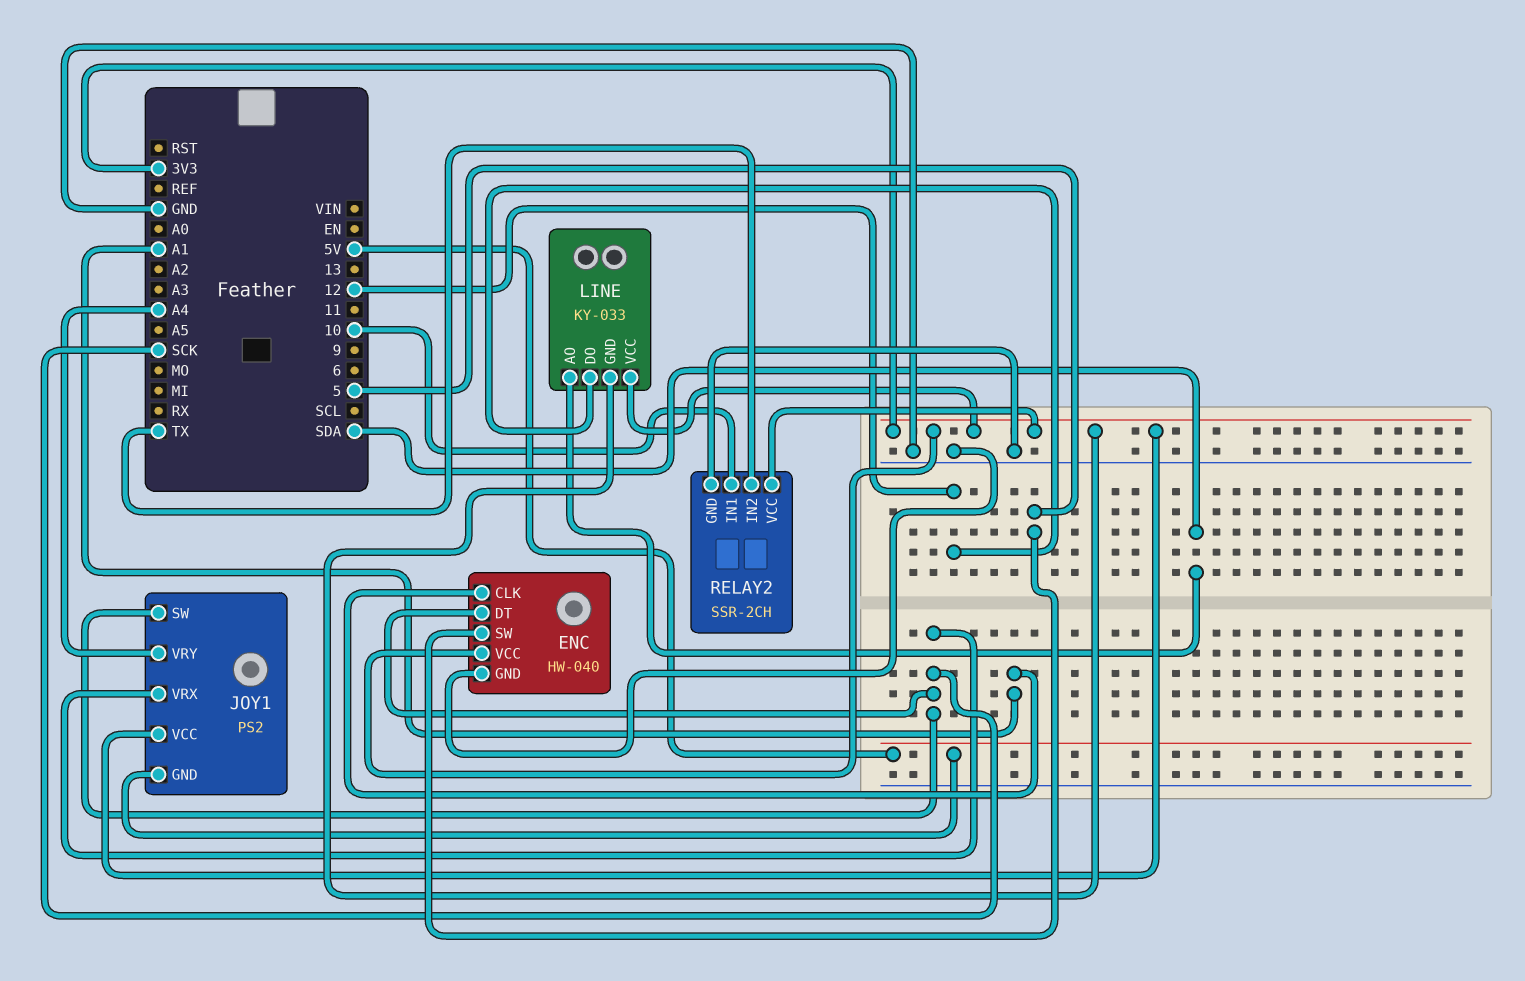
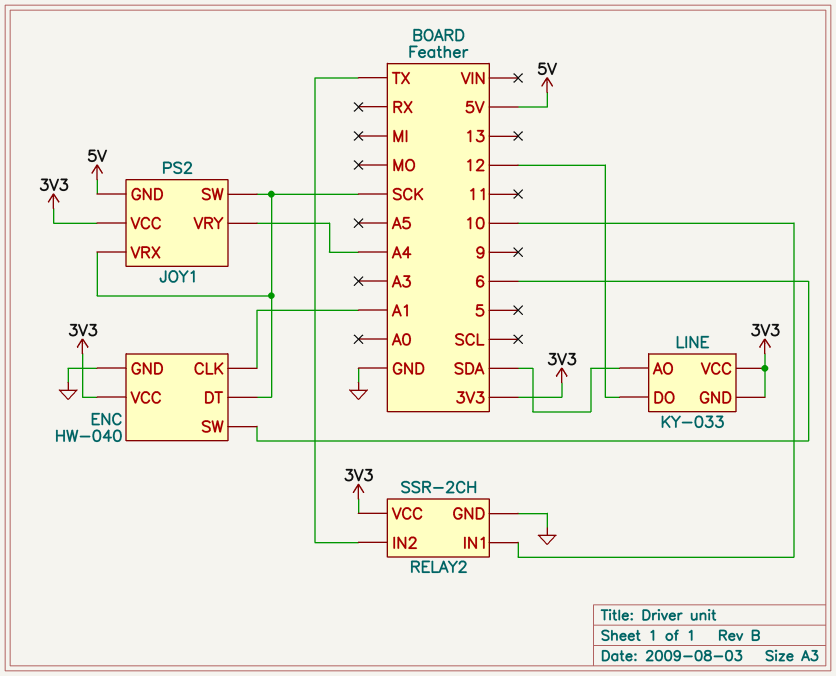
ENC pin SW: 5 -> 6

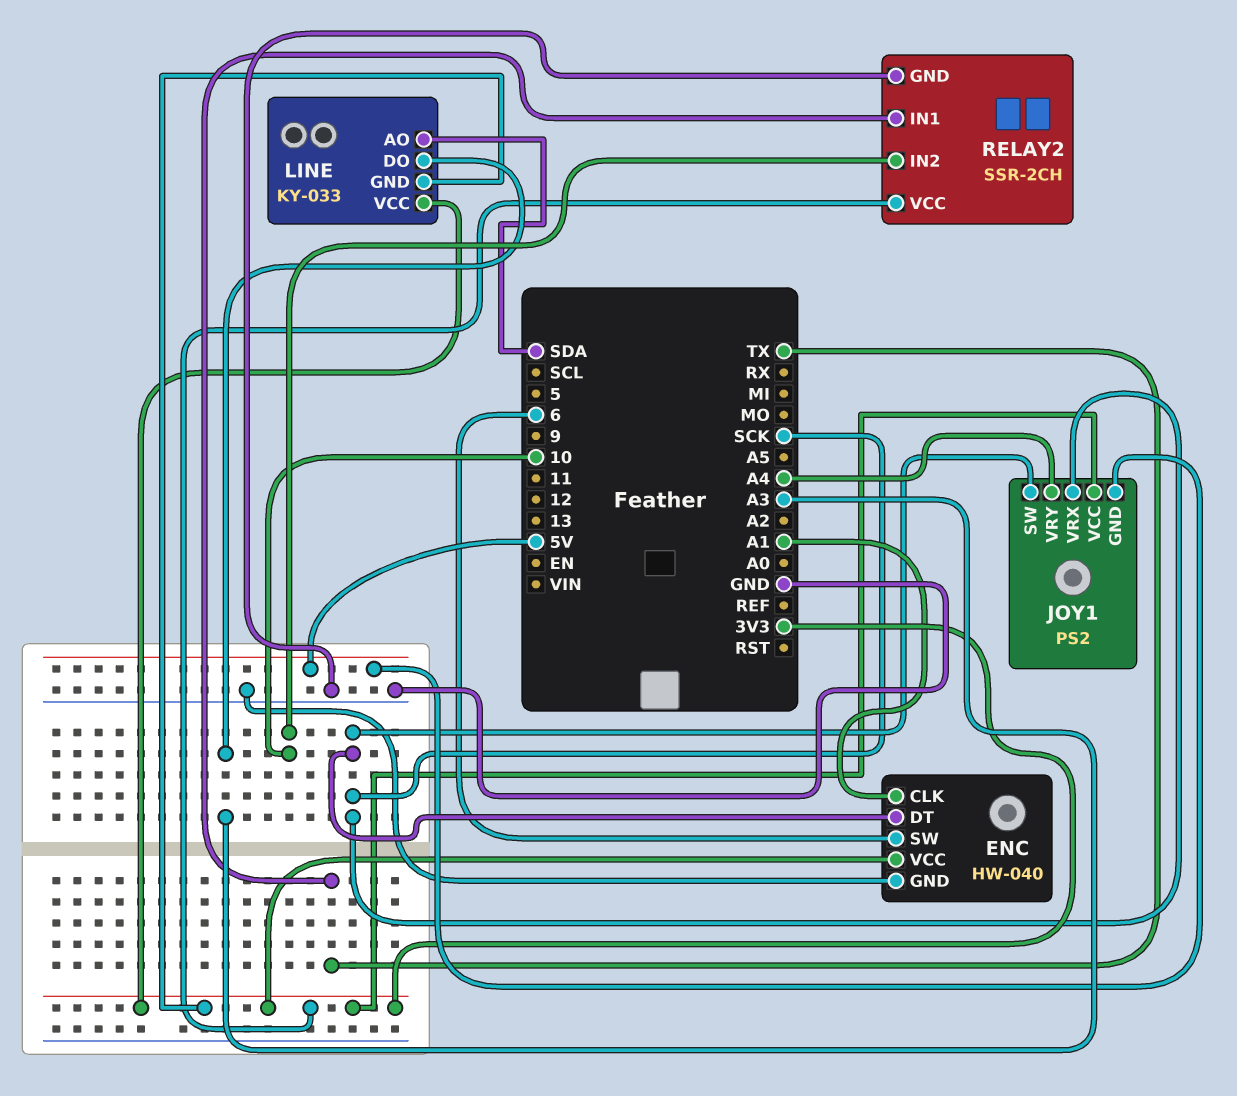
LINE pin DO: 12 -> A3
RELAY2 pin IN1: 10 -> TX
RELAY2 pin IN2: TX -> 10

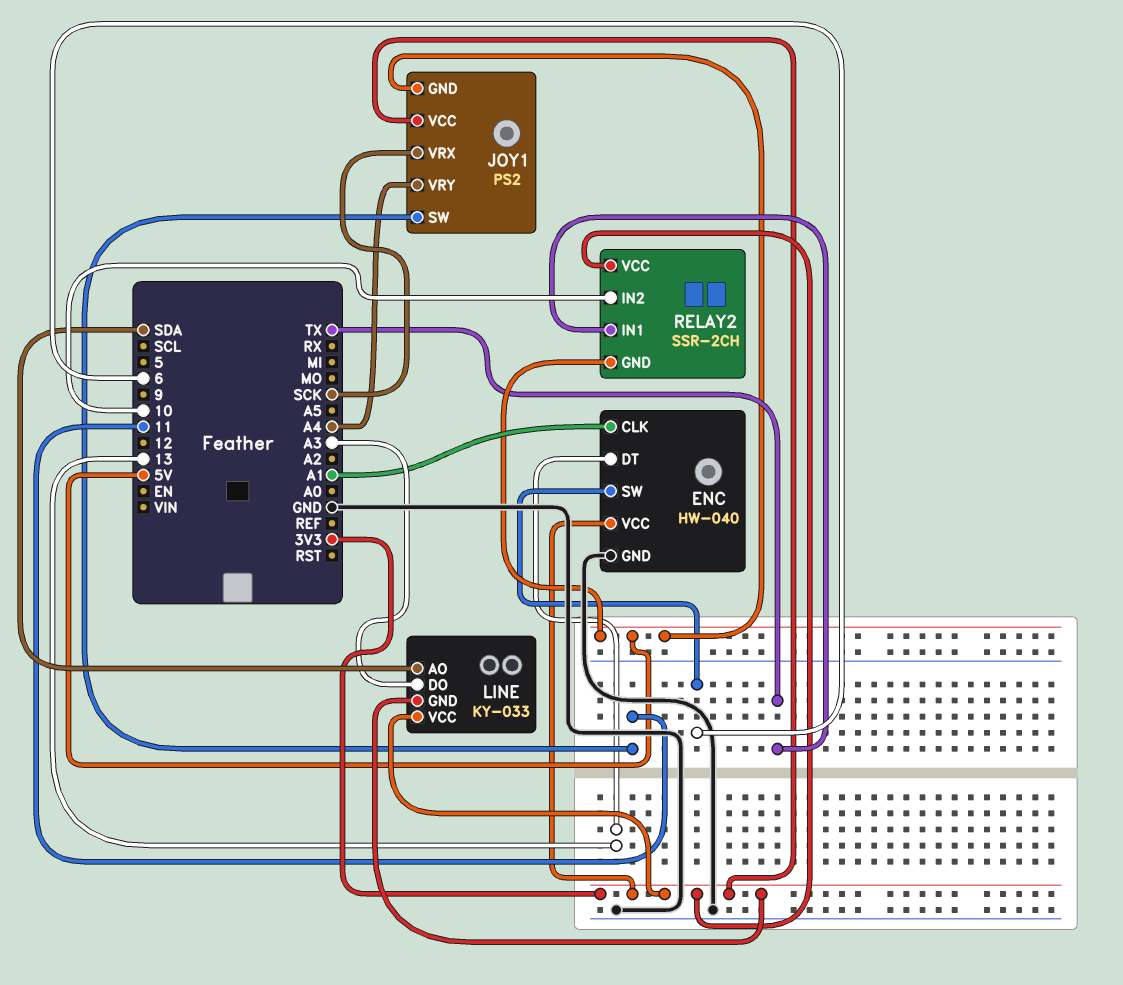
ENC pin DT: SCK -> 13
JOY1 pin SW: SCK -> 11
RELAY2 pin GND: GND -> 5V

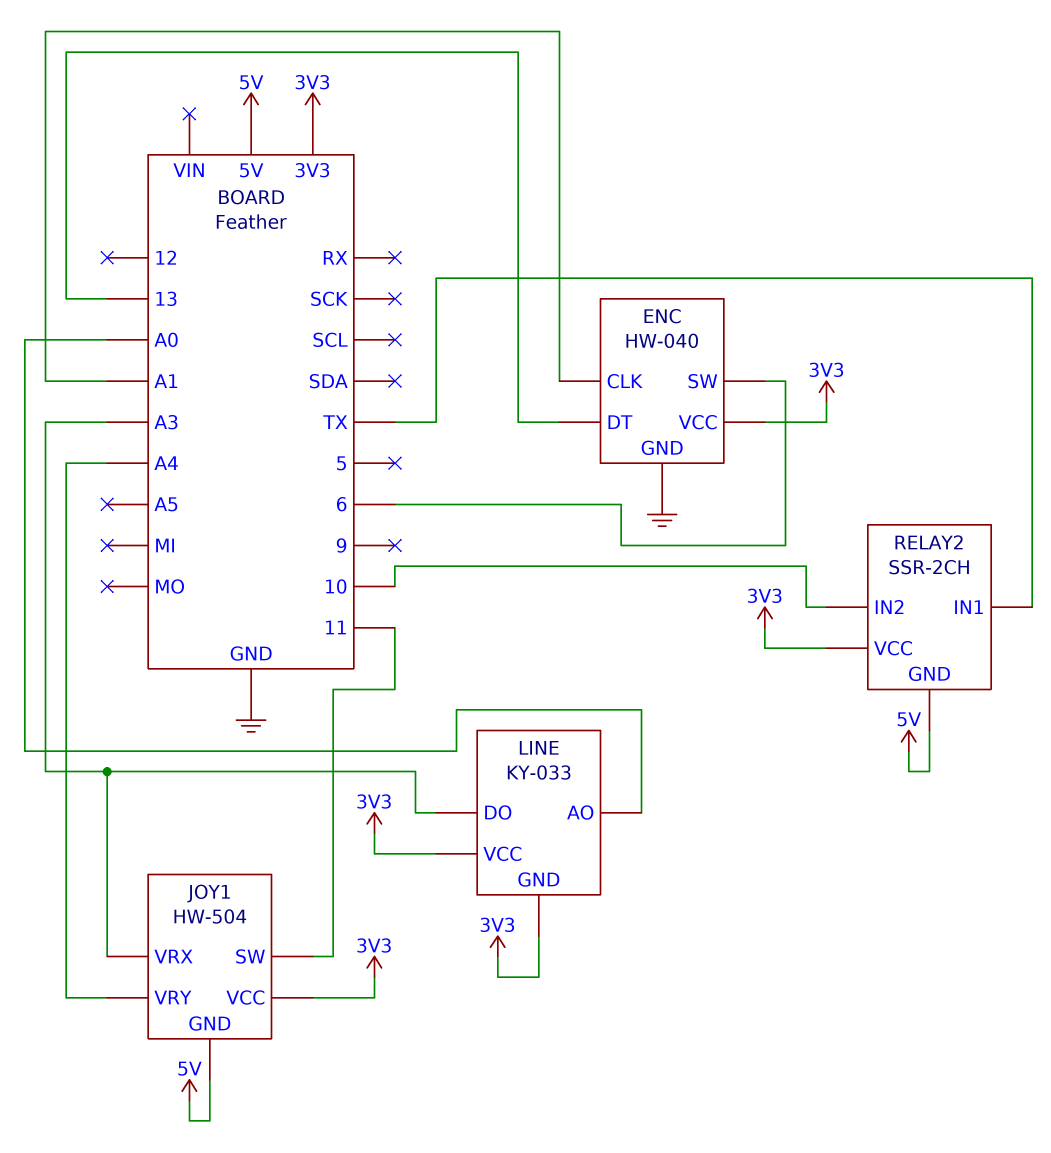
JOY1: PS2 -> HW-504
JOY1 pin VRX: SCK -> A3
LINE pin AO: SDA -> A0

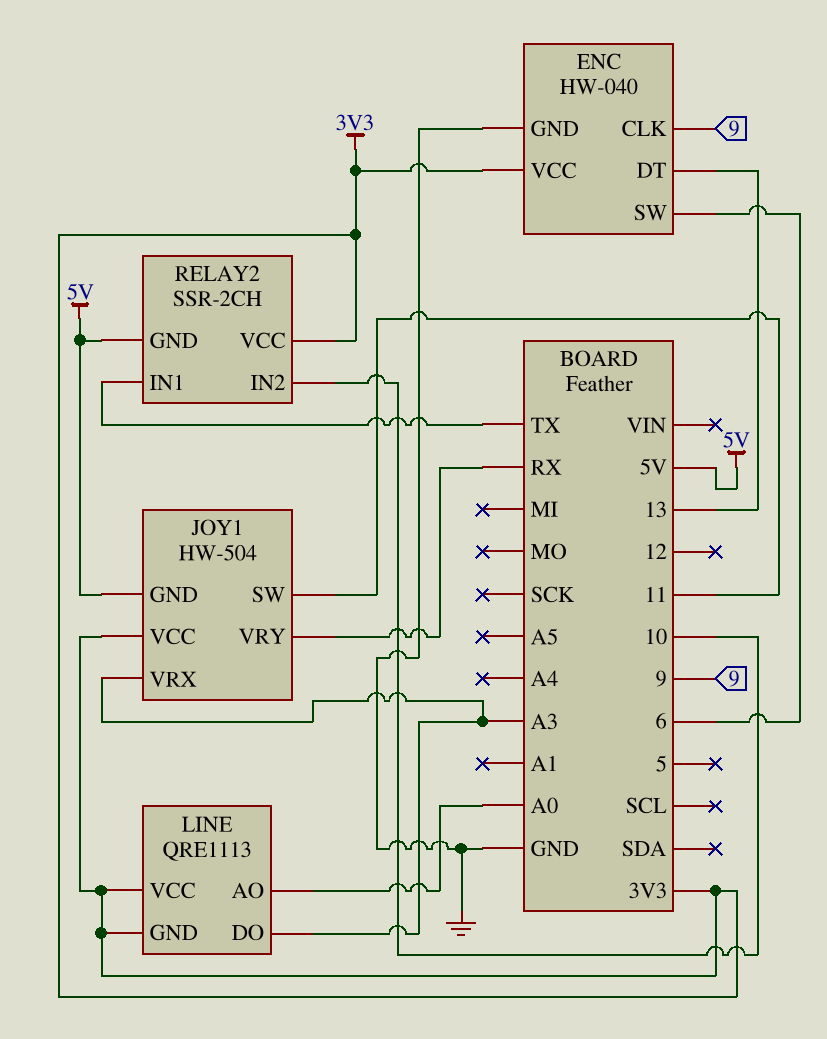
ENC pin CLK: A1 -> 9
JOY1 pin VRY: A4 -> RX
LINE: KY-033 -> QRE1113

